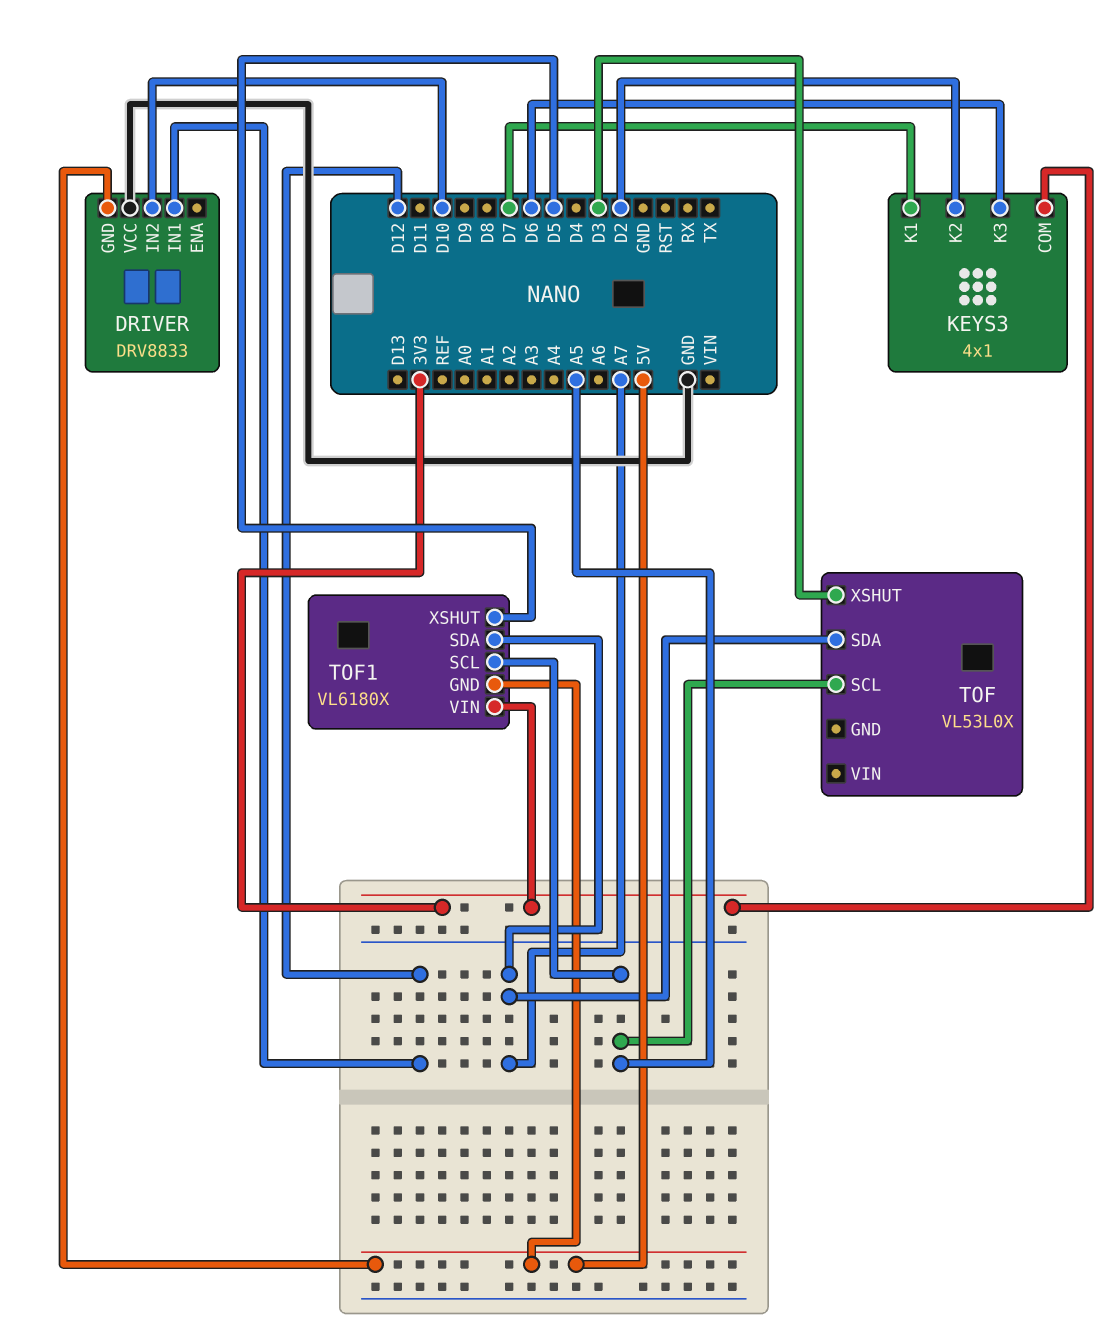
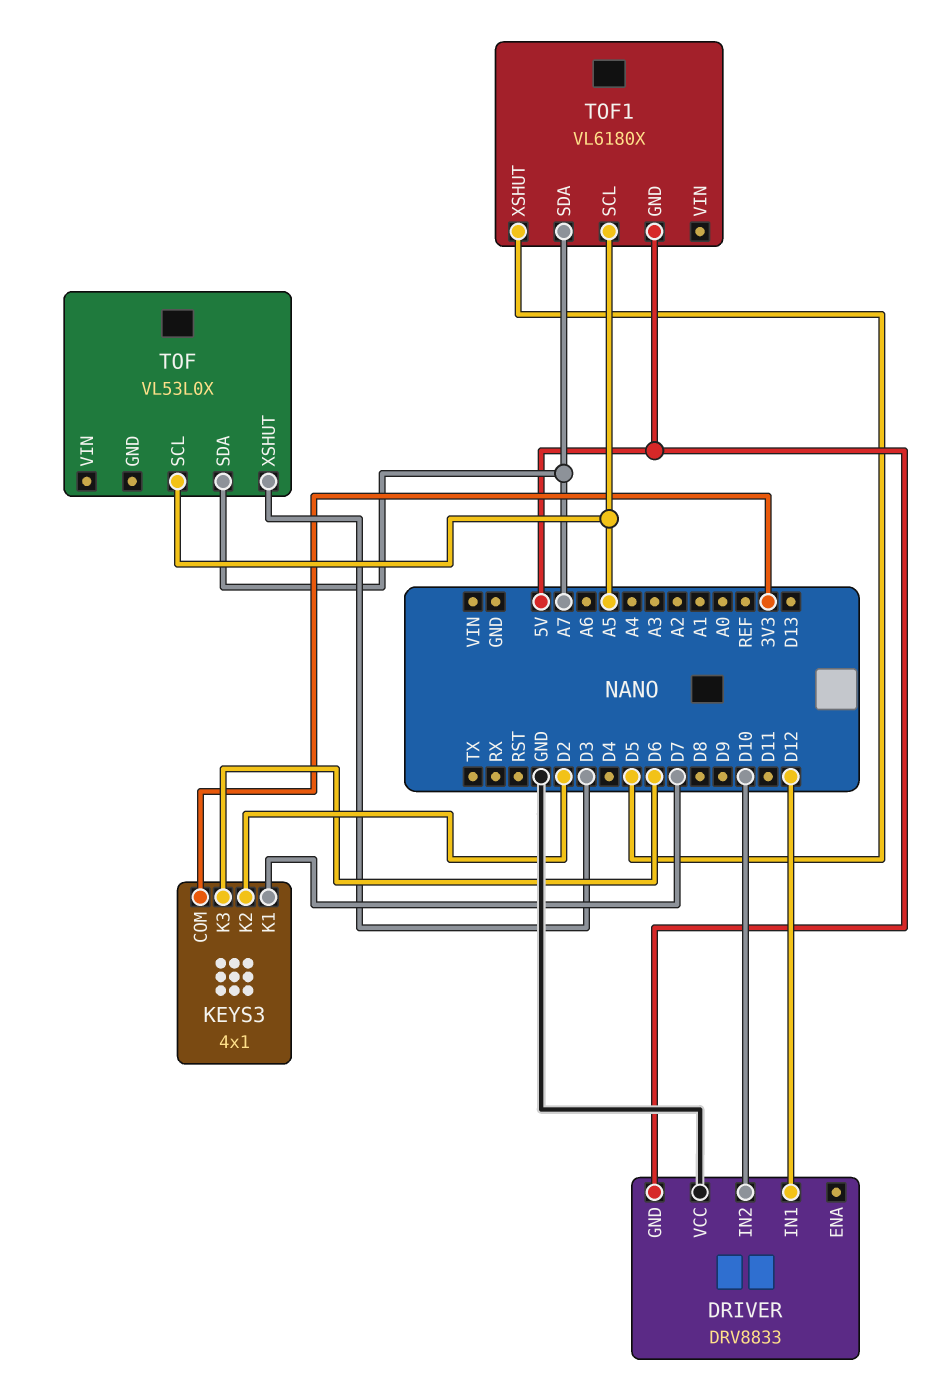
TOF1 pin VIN: 3V3 -> none

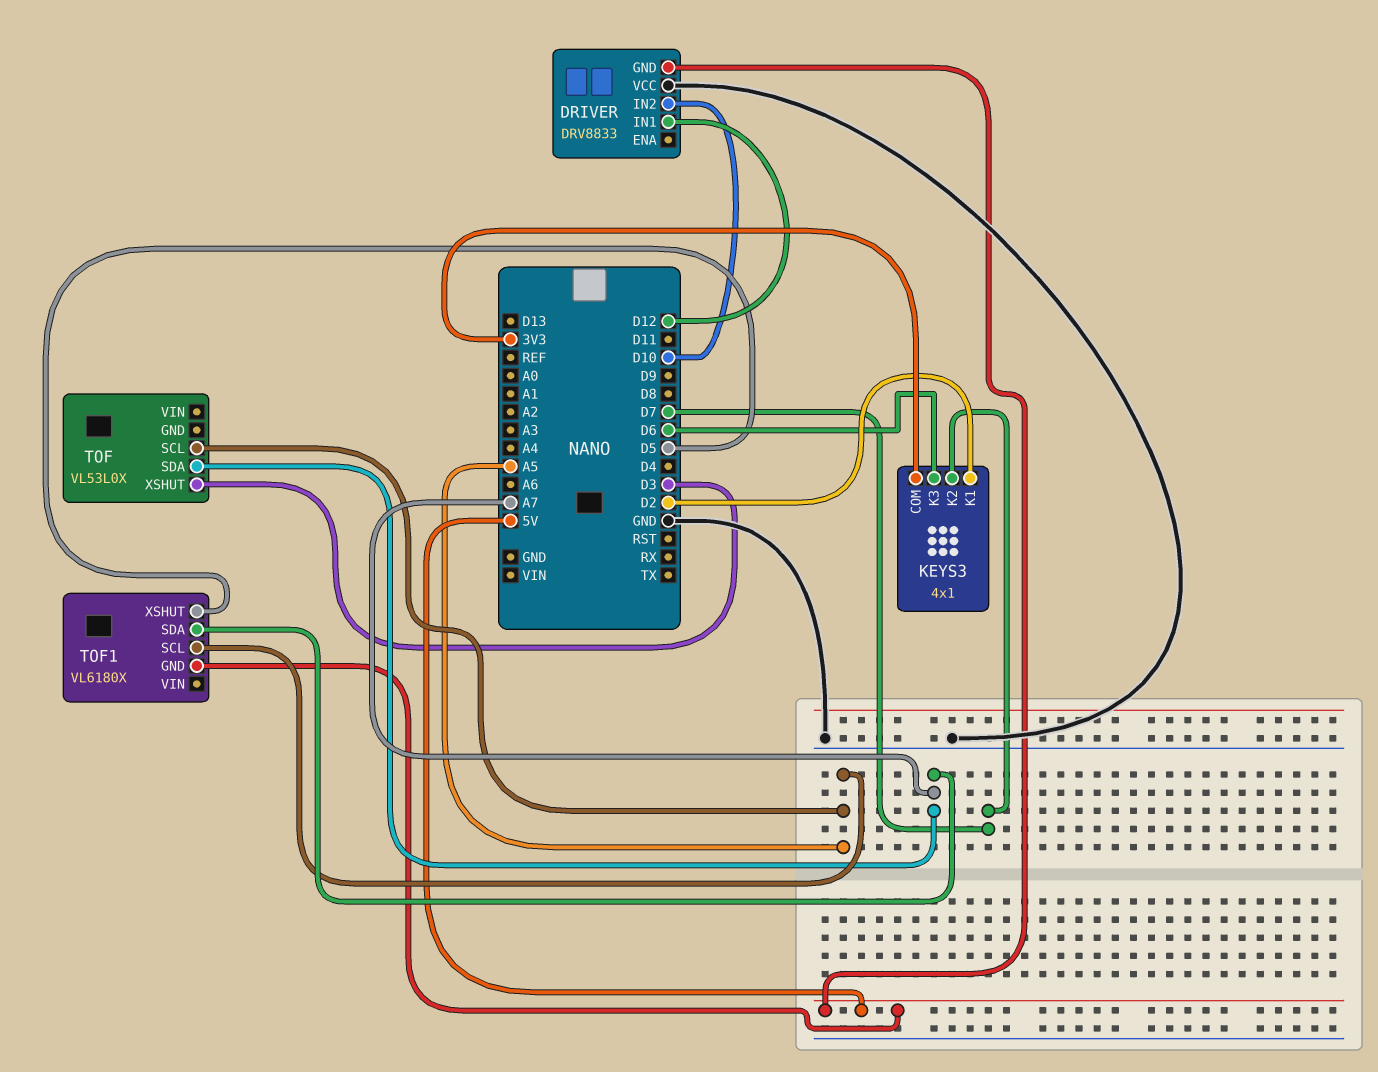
KEYS3 pin K1: D7 -> D2
KEYS3 pin K2: D2 -> D7

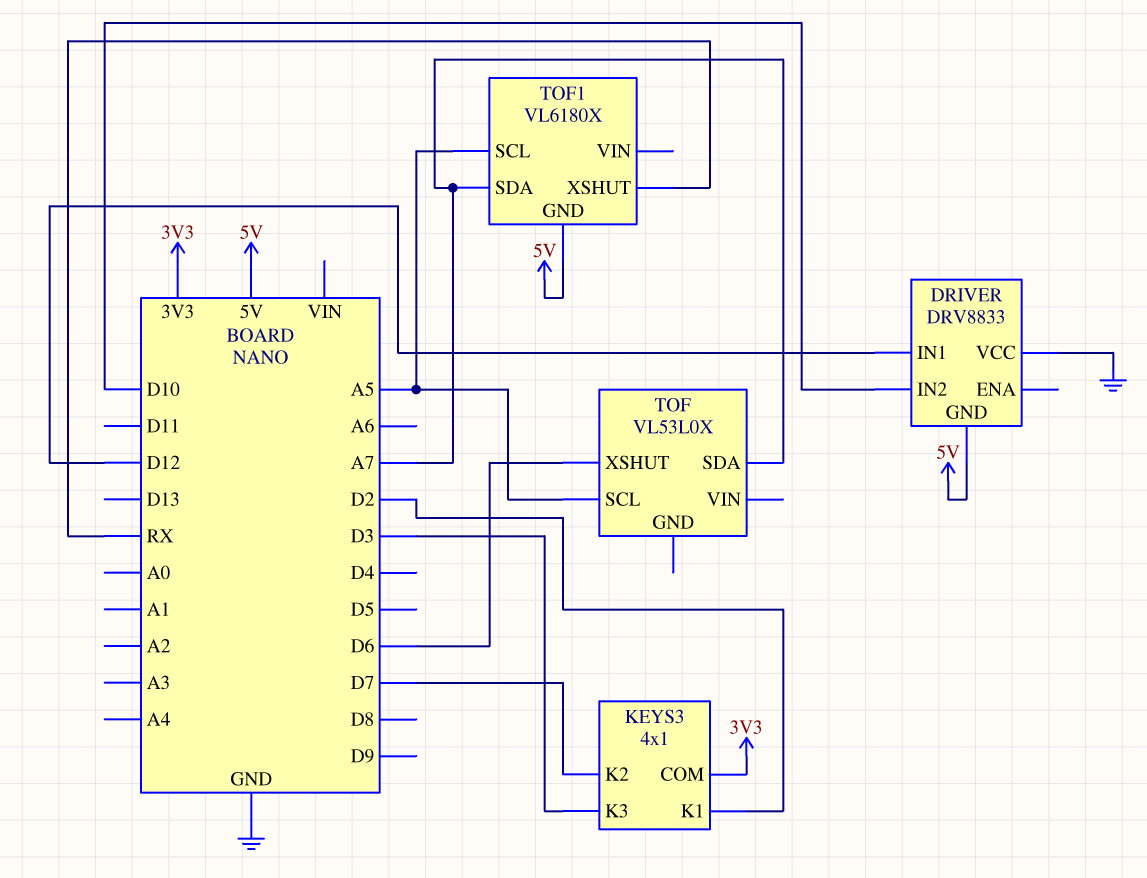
KEYS3 pin K3: D6 -> D3
TOF pin XSHUT: D3 -> D6
TOF1 pin XSHUT: D5 -> RX

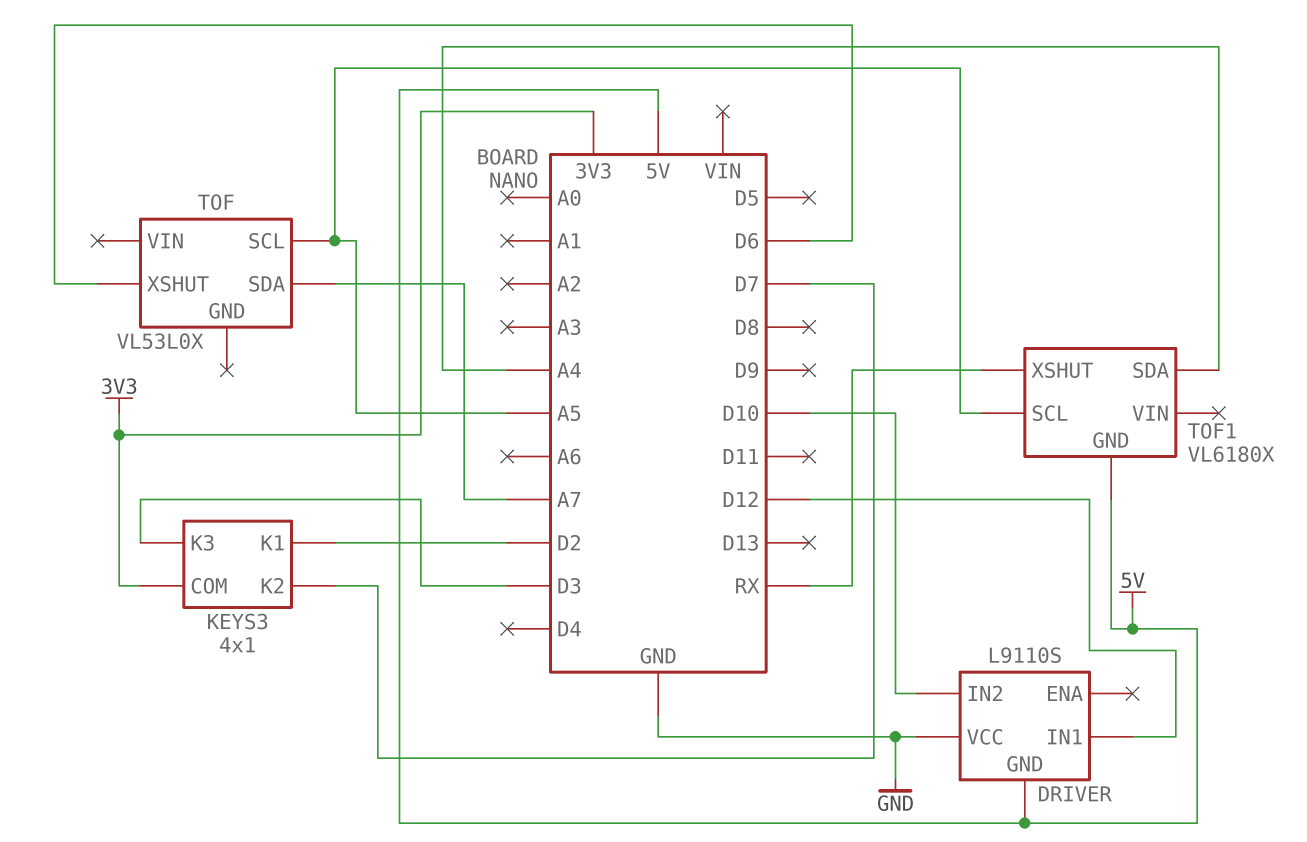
DRIVER: DRV8833 -> L9110S
TOF1 pin SDA: A7 -> A4

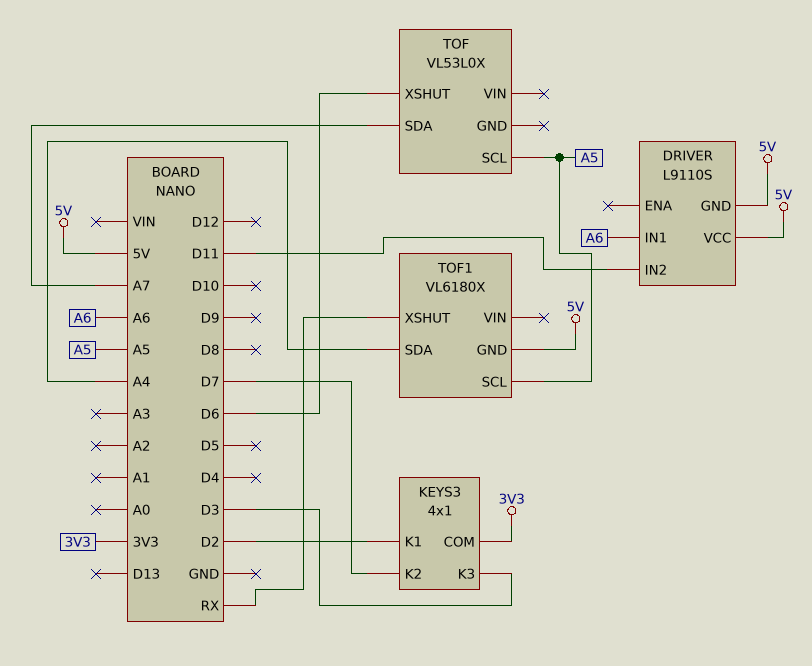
DRIVER pin IN1: D12 -> A6
DRIVER pin IN2: D10 -> D11
DRIVER pin VCC: GND -> 5V

